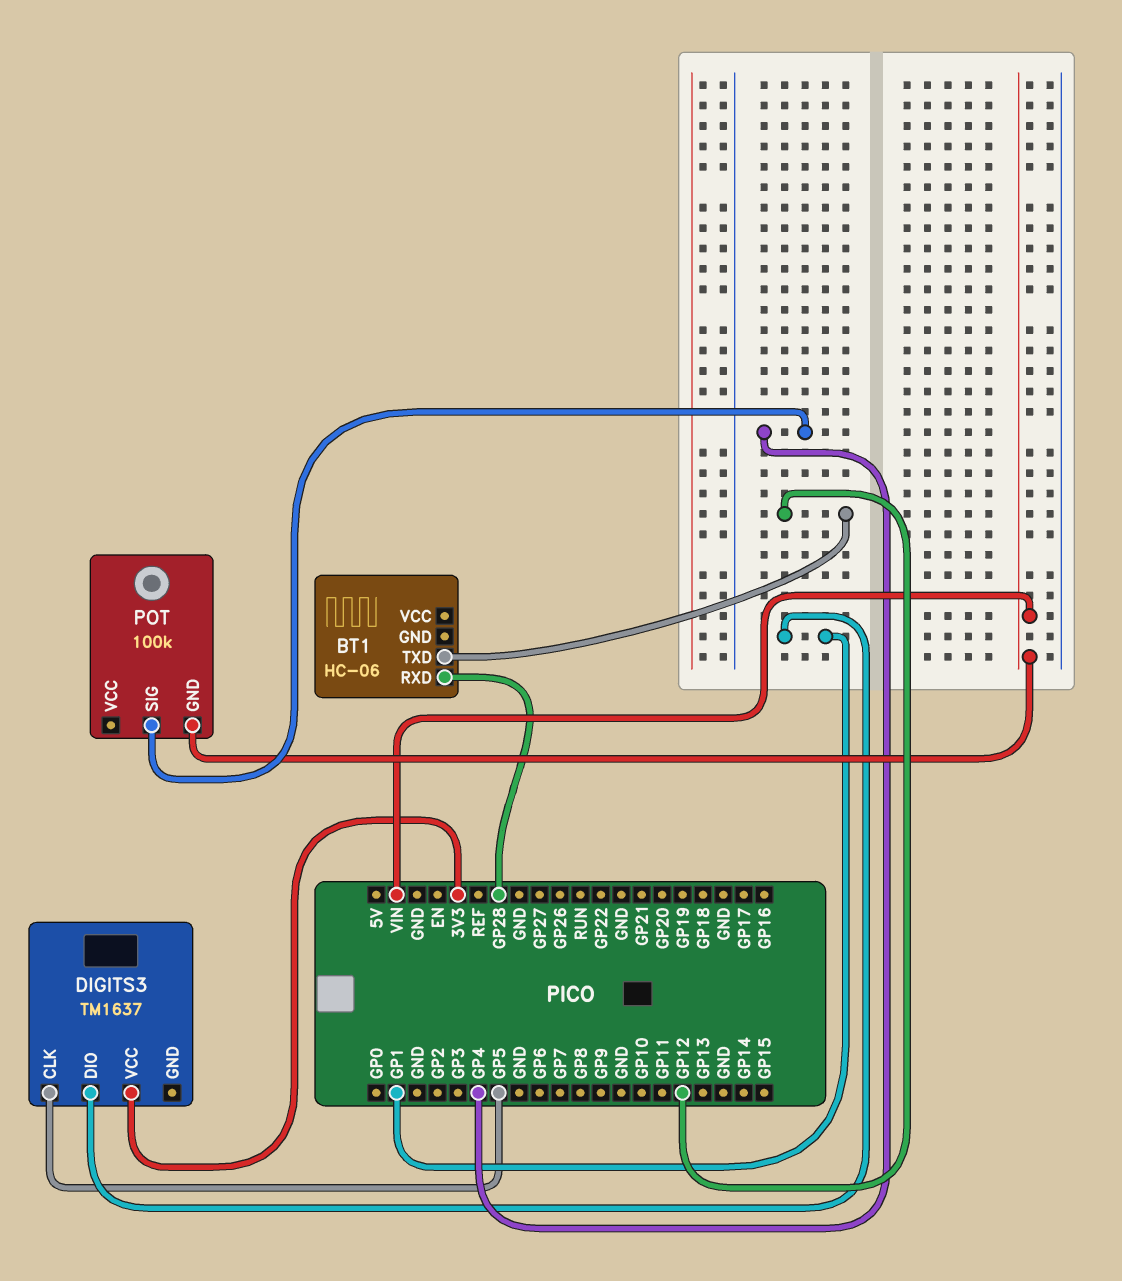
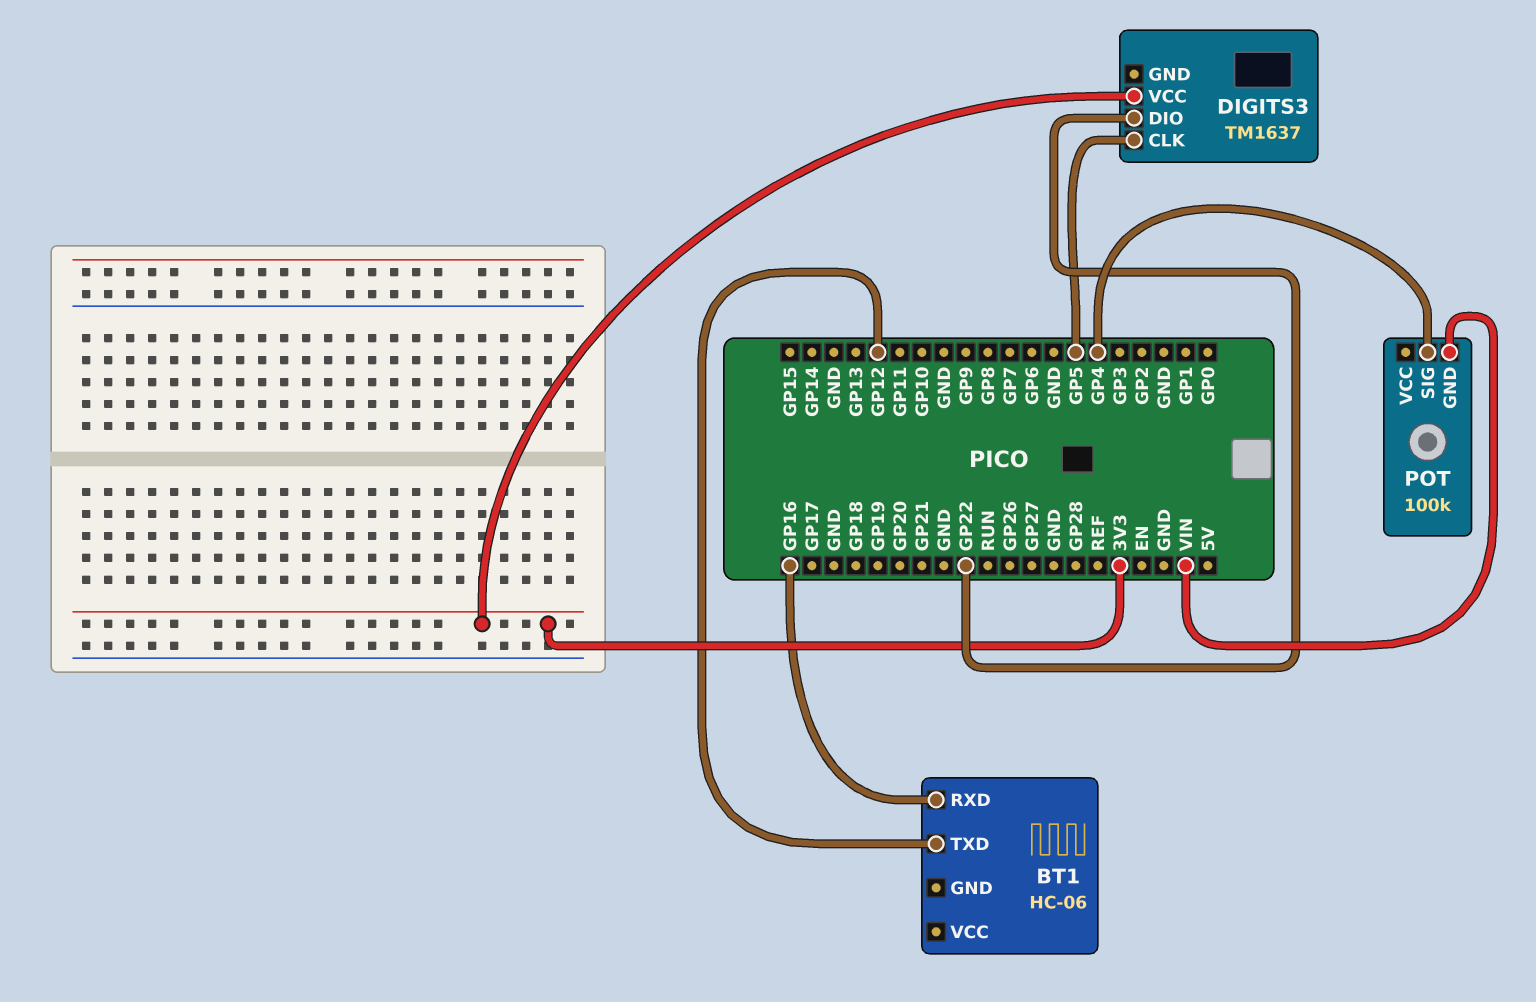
BT1 pin RXD: GP28 -> GP16
DIGITS3 pin DIO: GP1 -> GP22

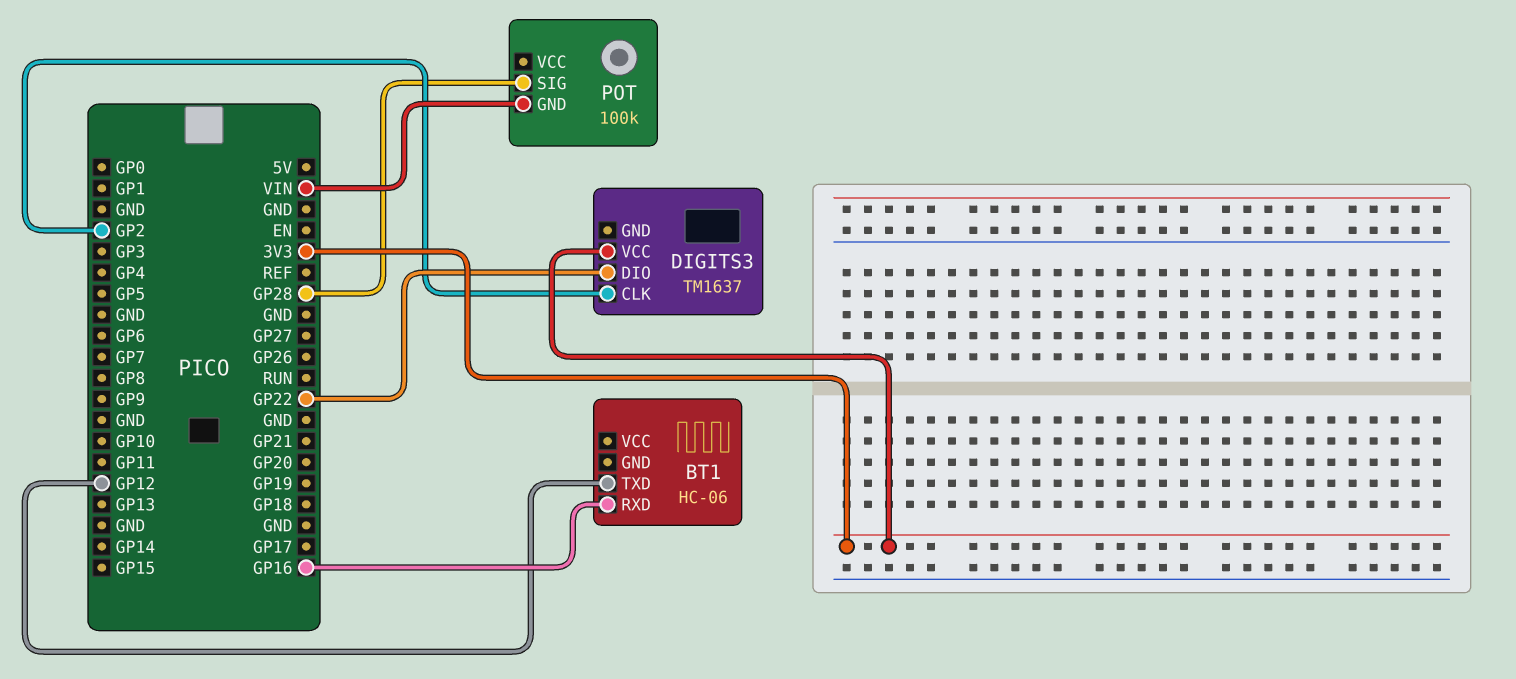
DIGITS3 pin CLK: GP5 -> GP2
POT pin SIG: GP4 -> GP28

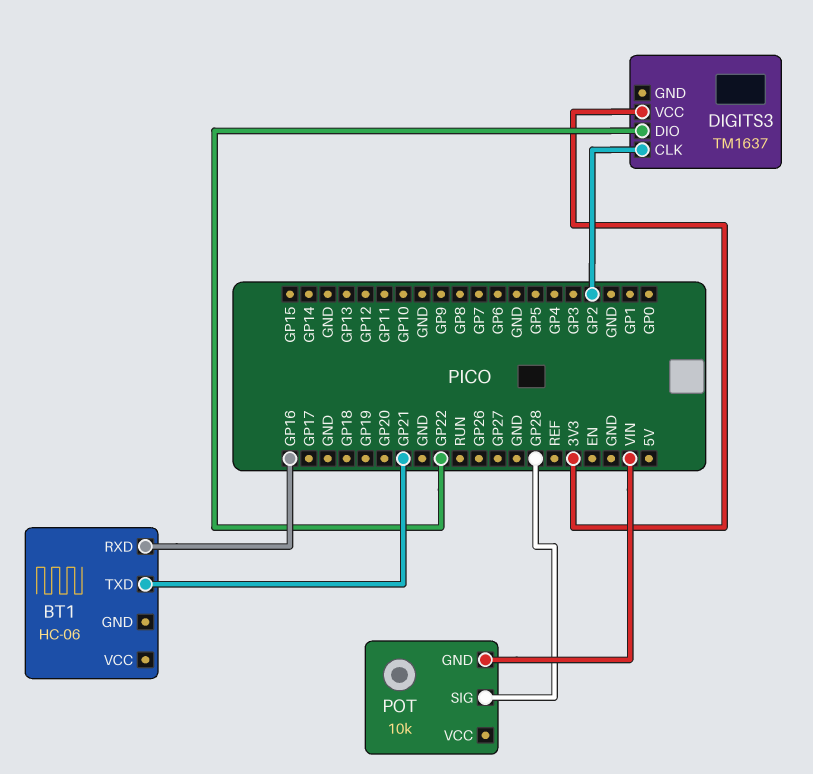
BT1 pin TXD: GP12 -> GP21
POT: 100k -> 10k

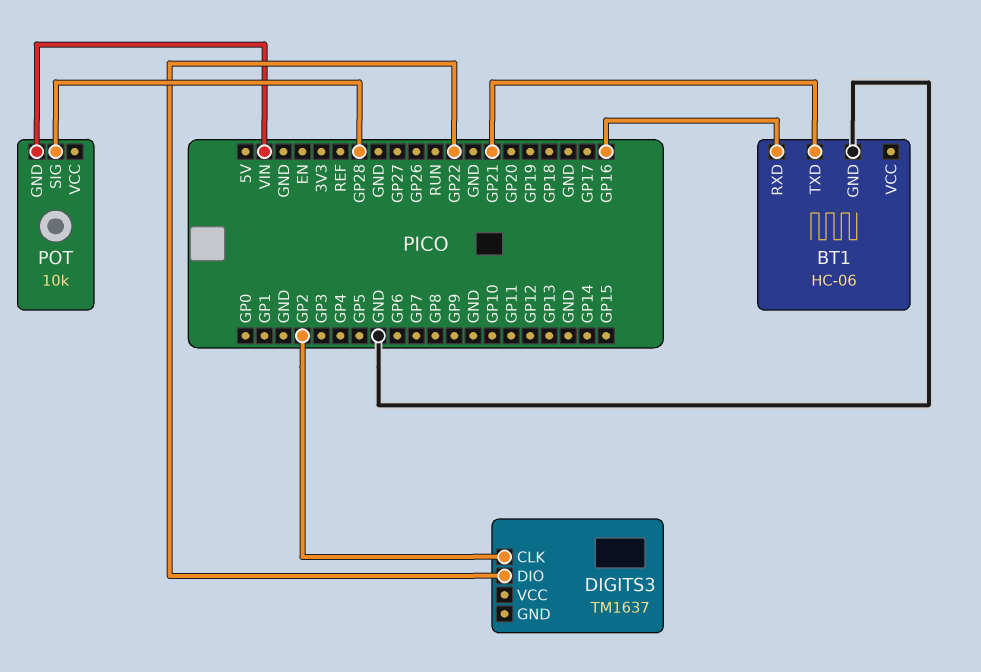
BT1 pin GND: none -> GND
DIGITS3 pin VCC: 3V3 -> none

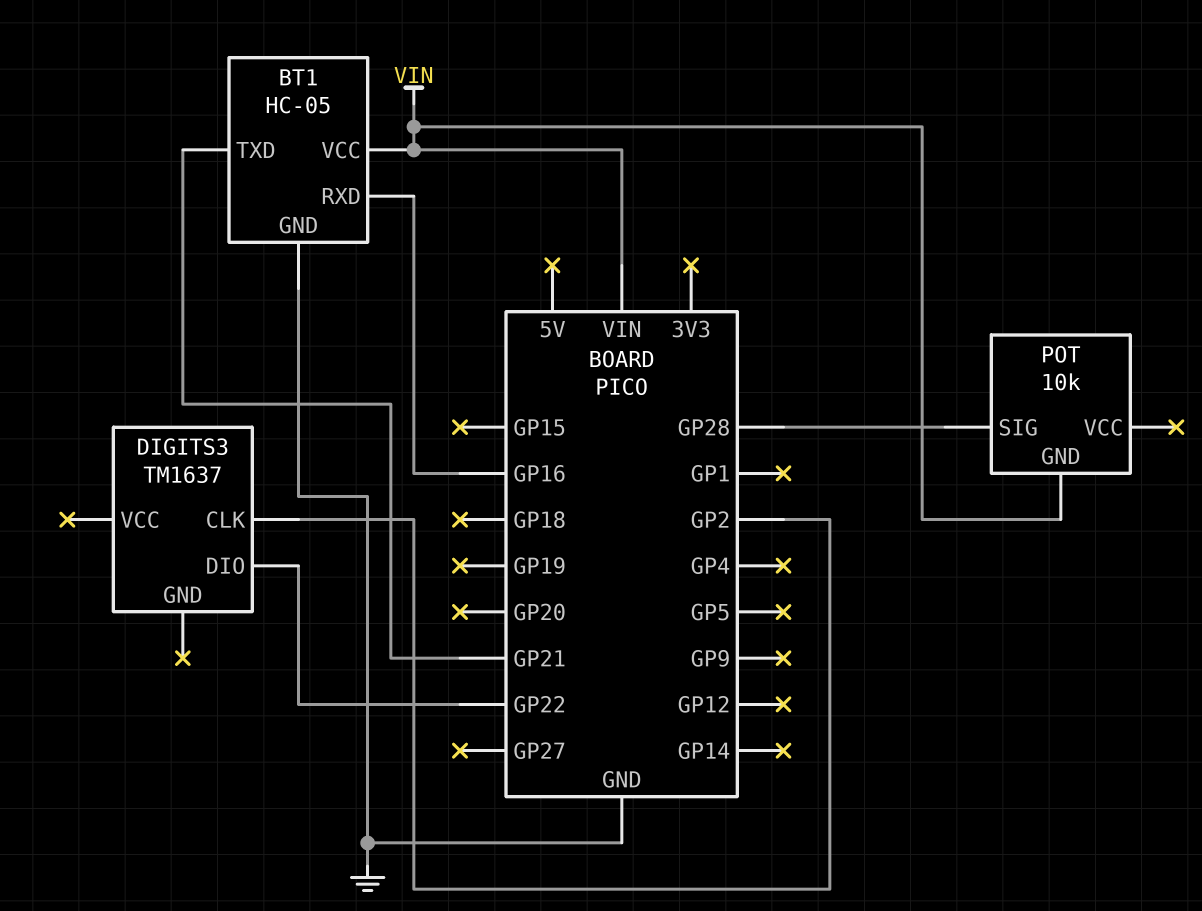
BT1: HC-06 -> HC-05
BT1 pin VCC: none -> VIN

